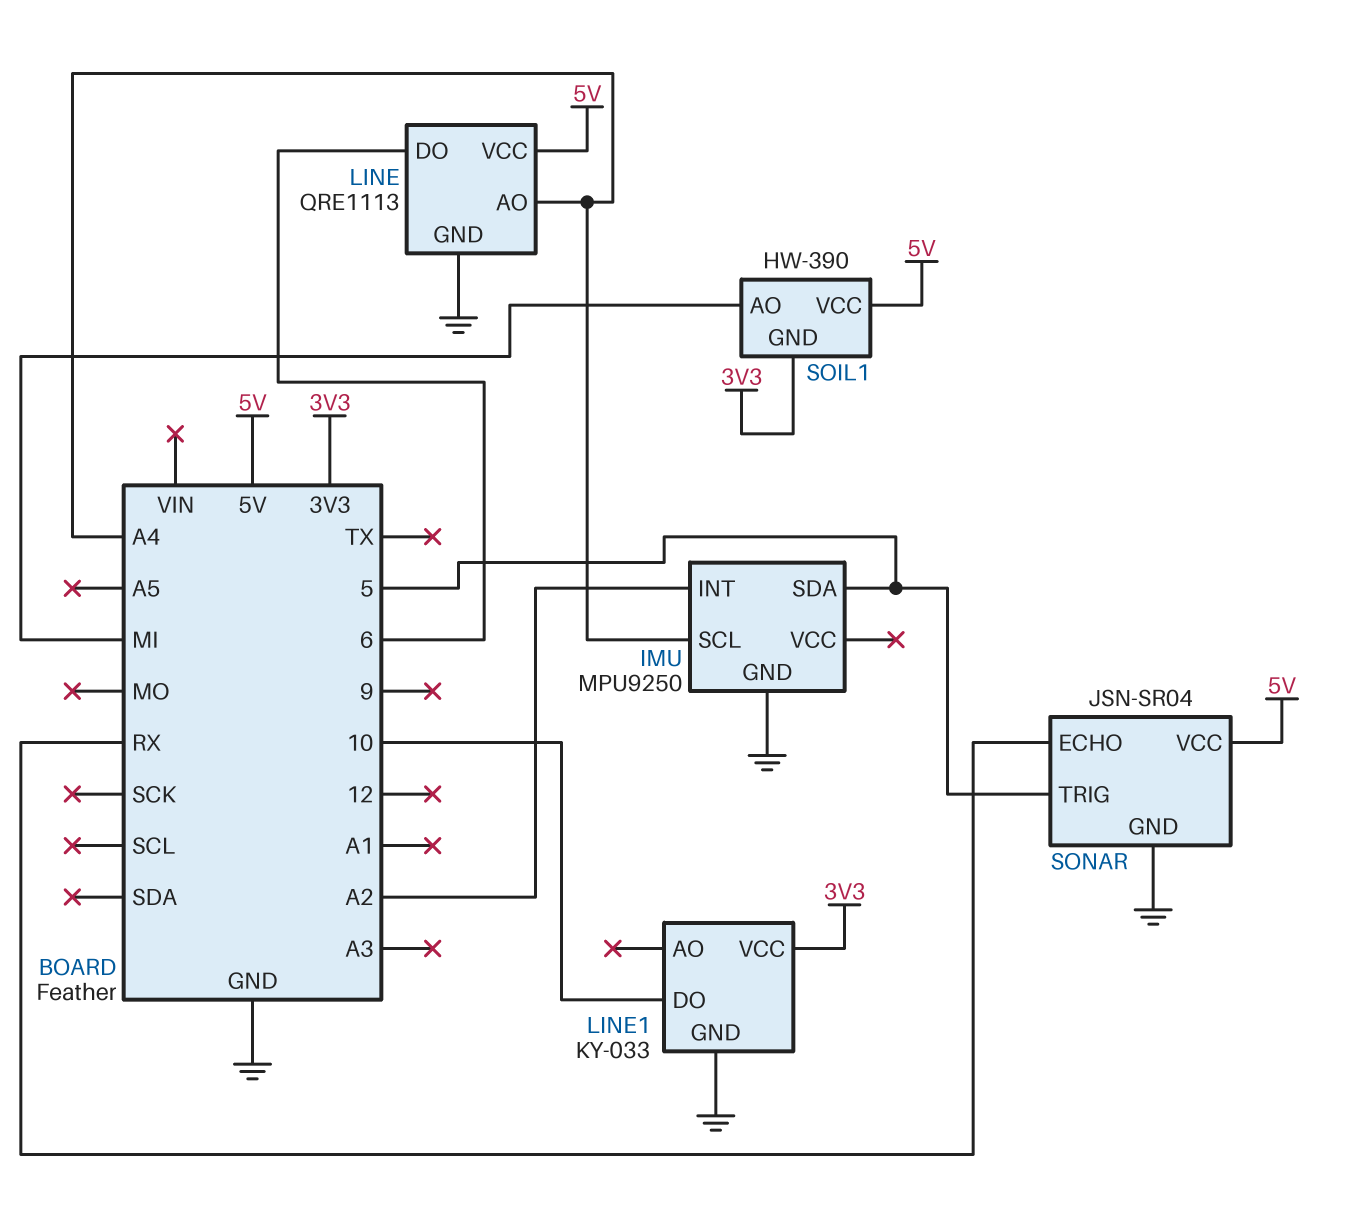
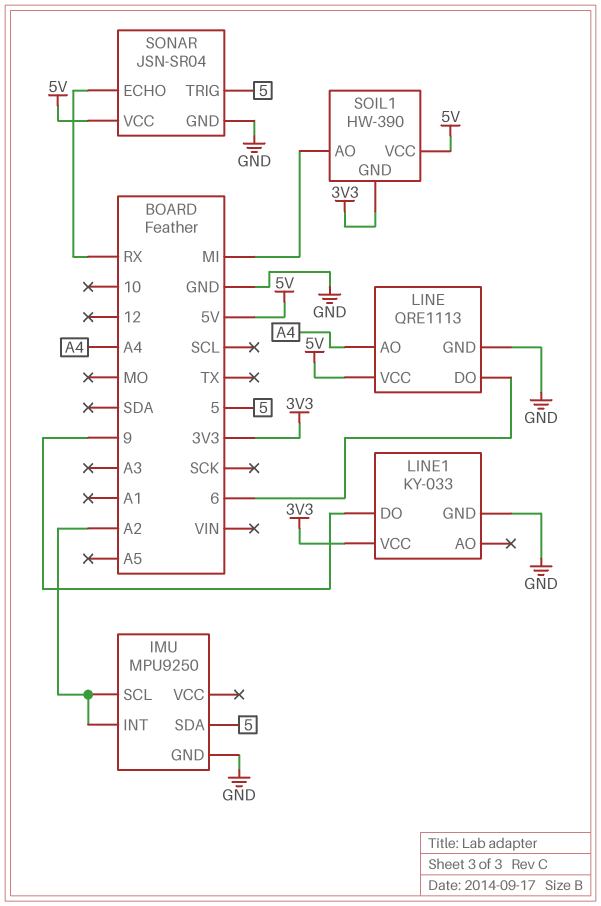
IMU pin SCL: A4 -> A2
LINE1 pin DO: 10 -> 9

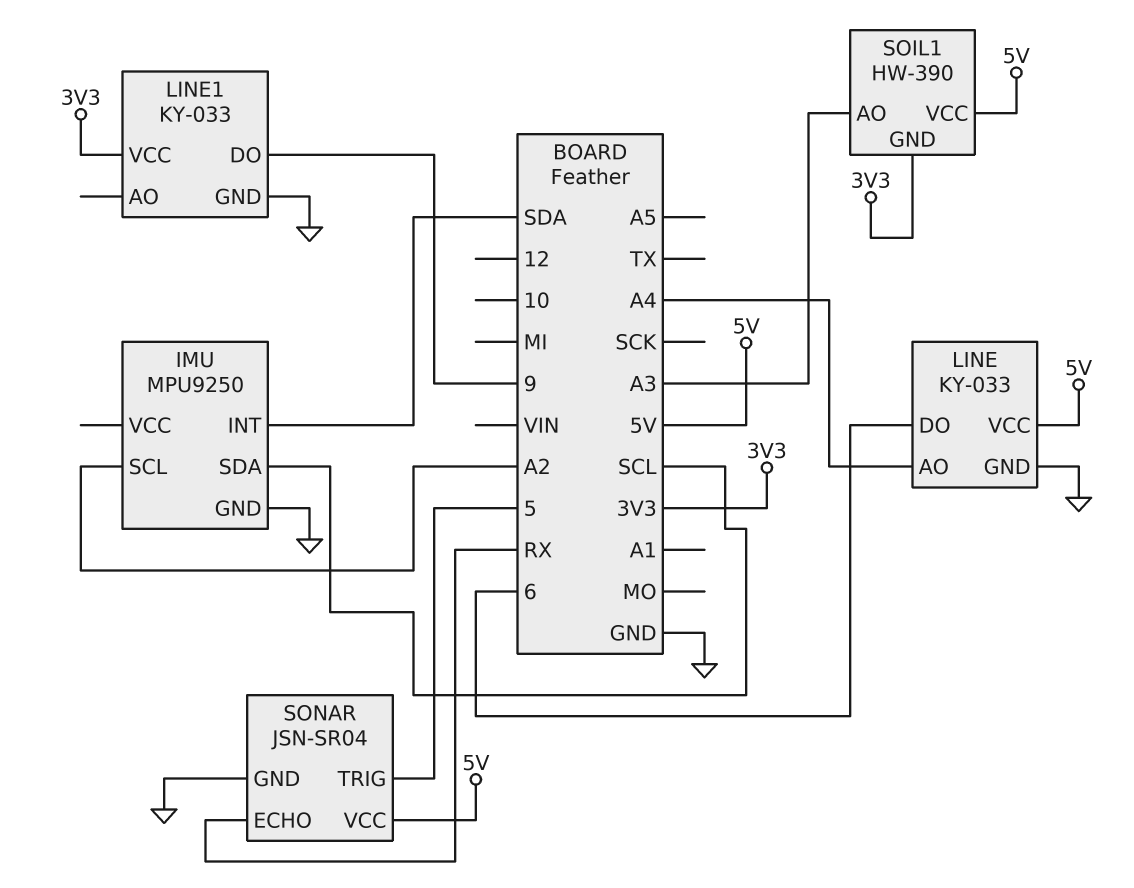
IMU pin INT: A2 -> SDA
IMU pin SDA: 5 -> SCL
LINE: QRE1113 -> KY-033
SOIL1 pin AO: MI -> A3

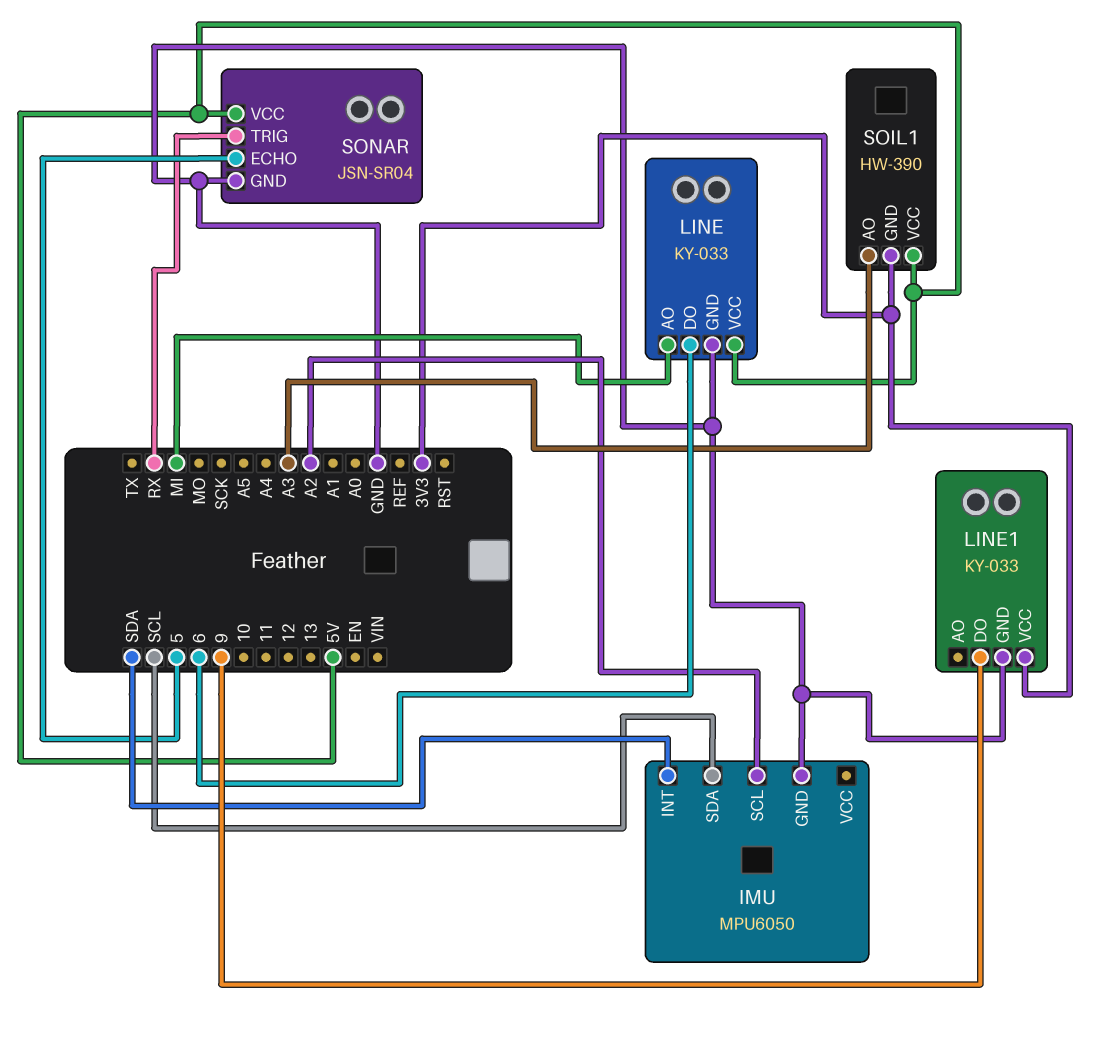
IMU: MPU9250 -> MPU6050
LINE pin AO: A4 -> MI
SONAR pin ECHO: RX -> 5
SONAR pin TRIG: 5 -> RX

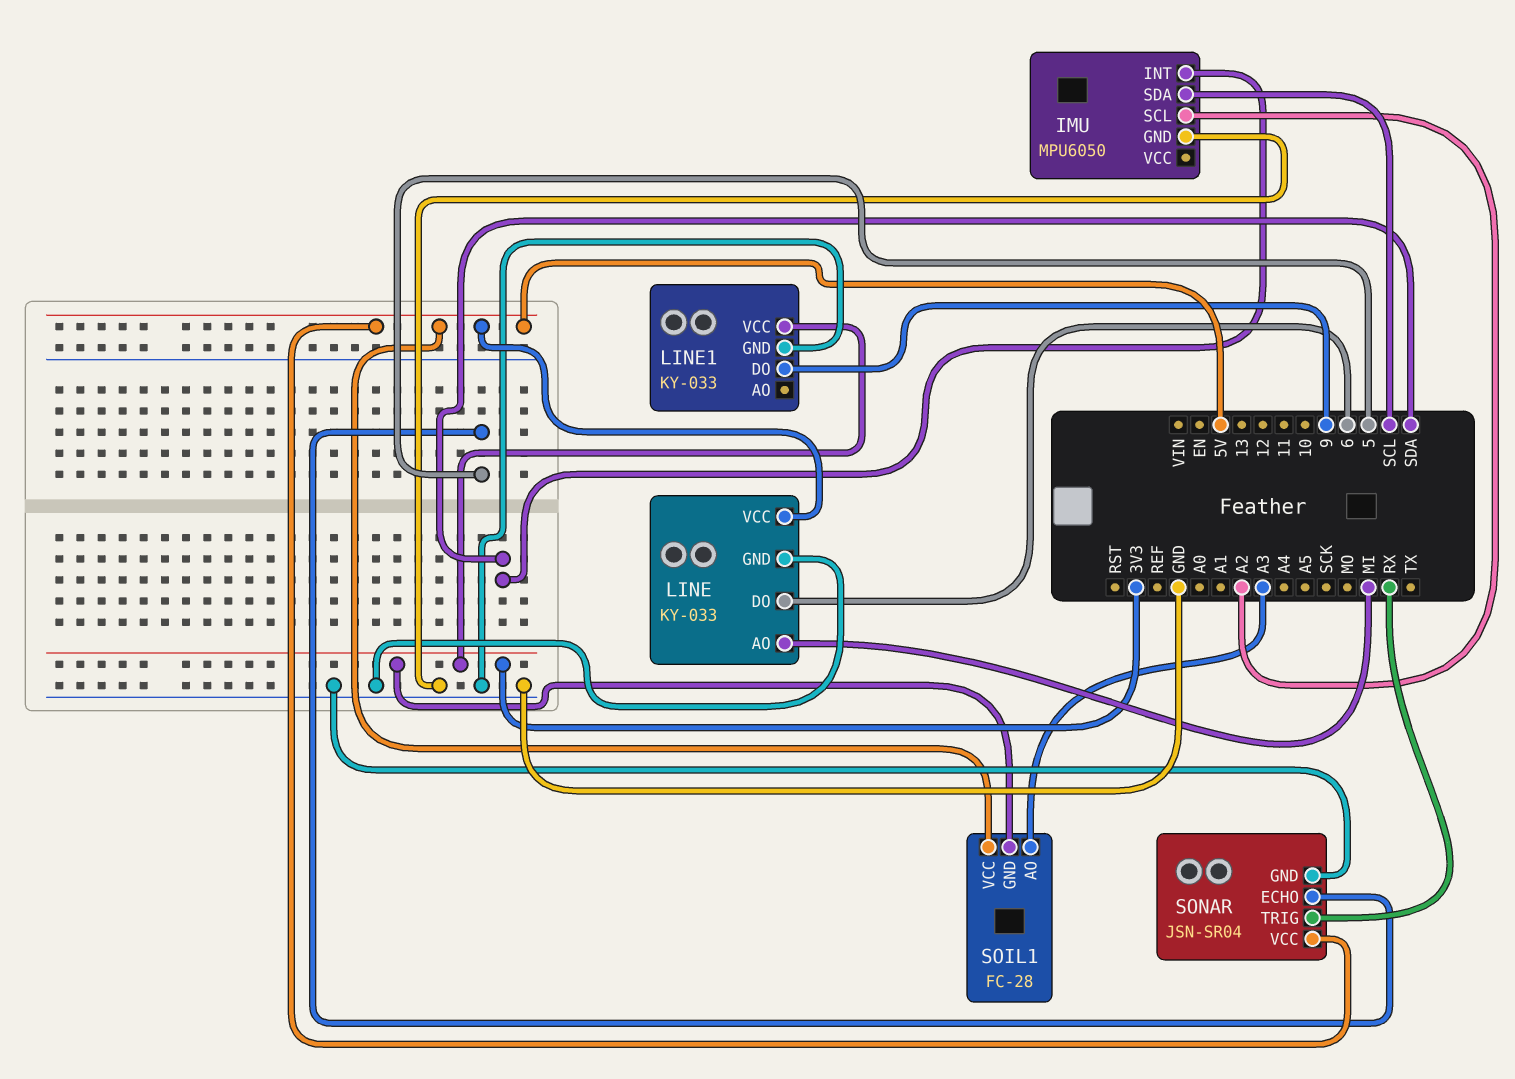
SOIL1: HW-390 -> FC-28

